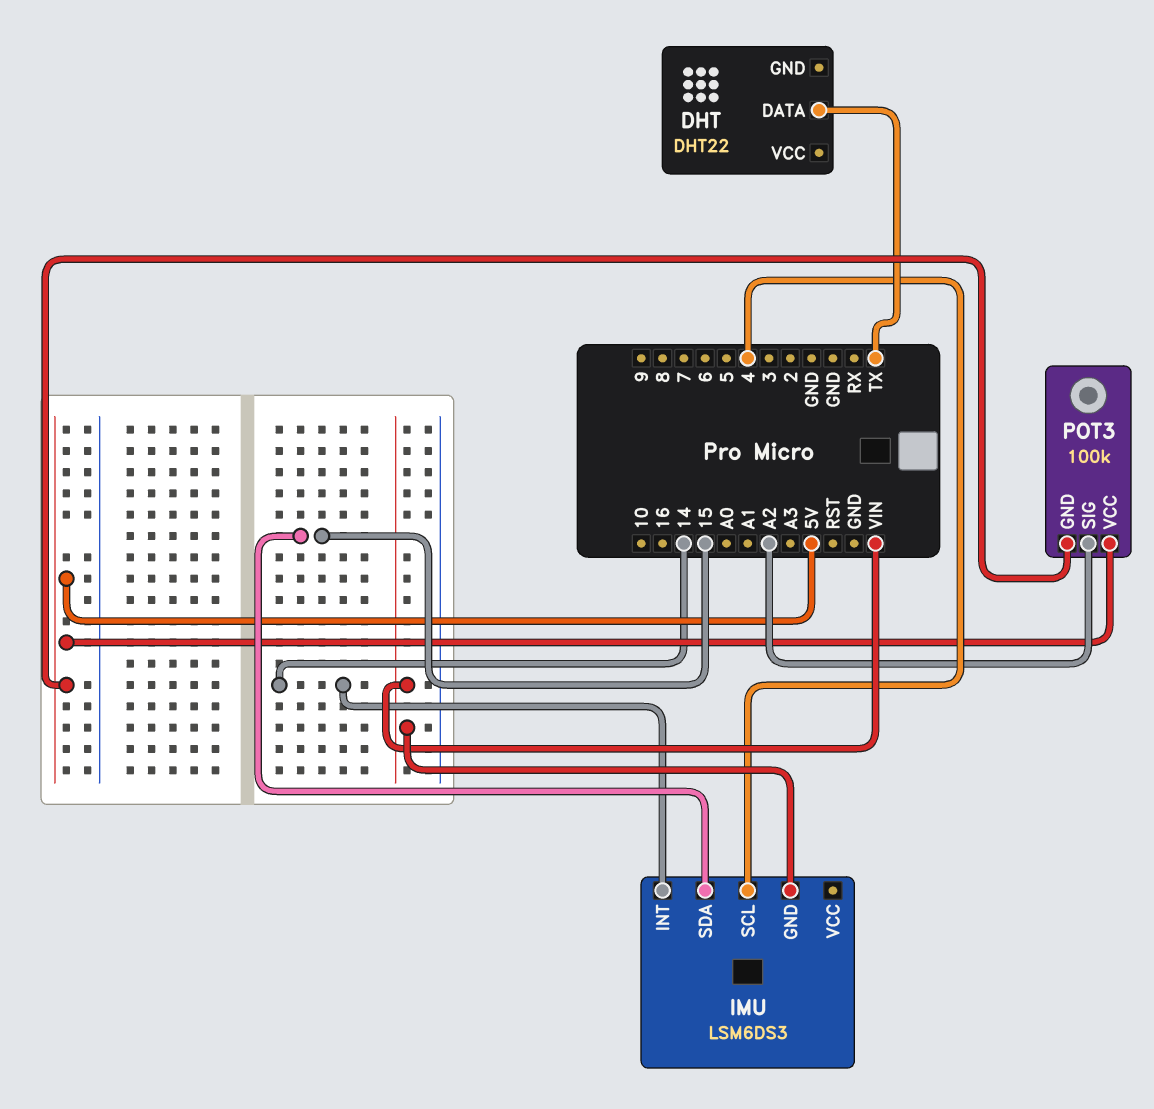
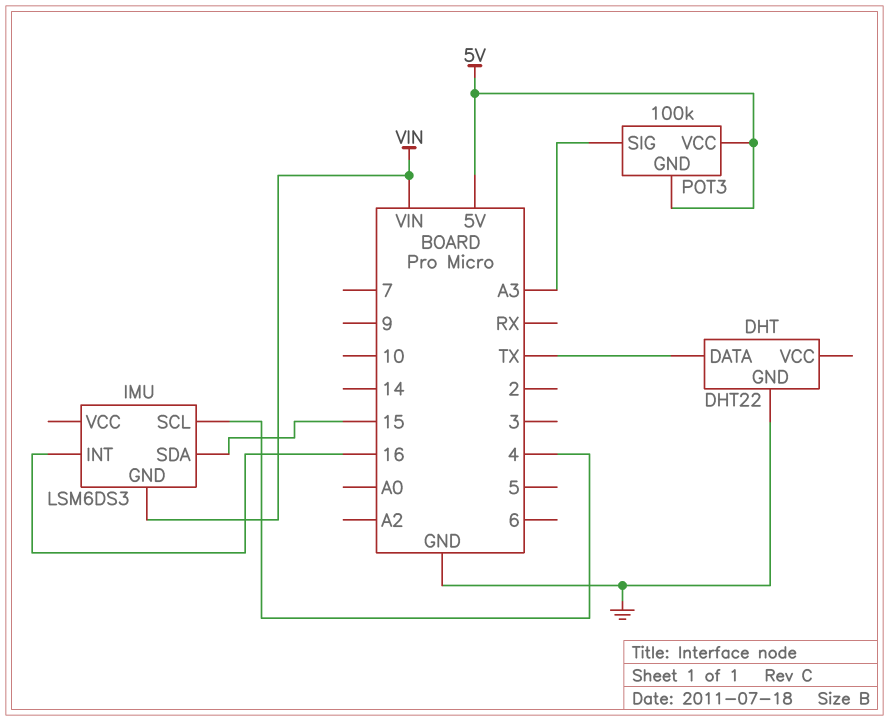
DHT pin GND: none -> GND
IMU pin INT: 14 -> 16
POT3 pin SIG: A2 -> A3

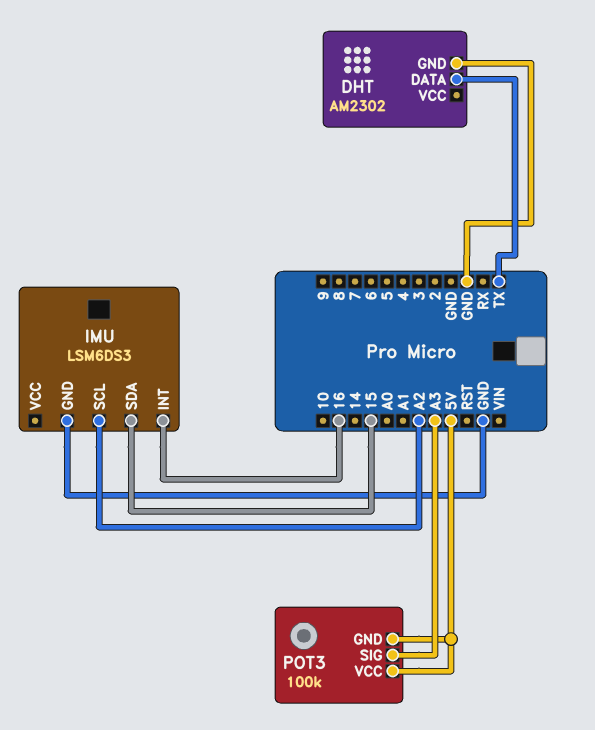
DHT: DHT22 -> AM2302
IMU pin GND: VIN -> GND
IMU pin SCL: 4 -> A2

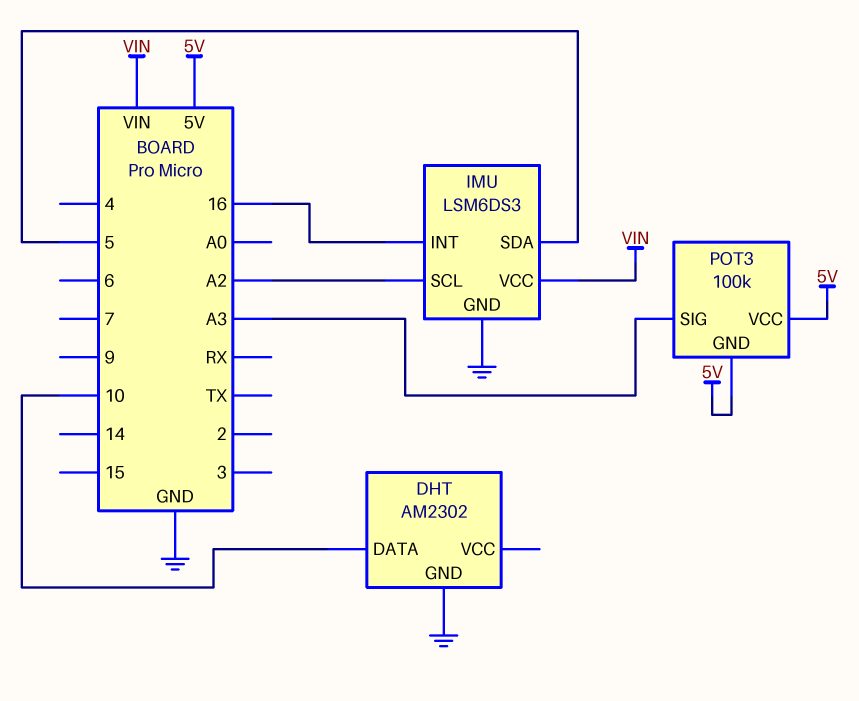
DHT pin DATA: TX -> 10
IMU pin SDA: 15 -> 5
IMU pin VCC: none -> VIN

